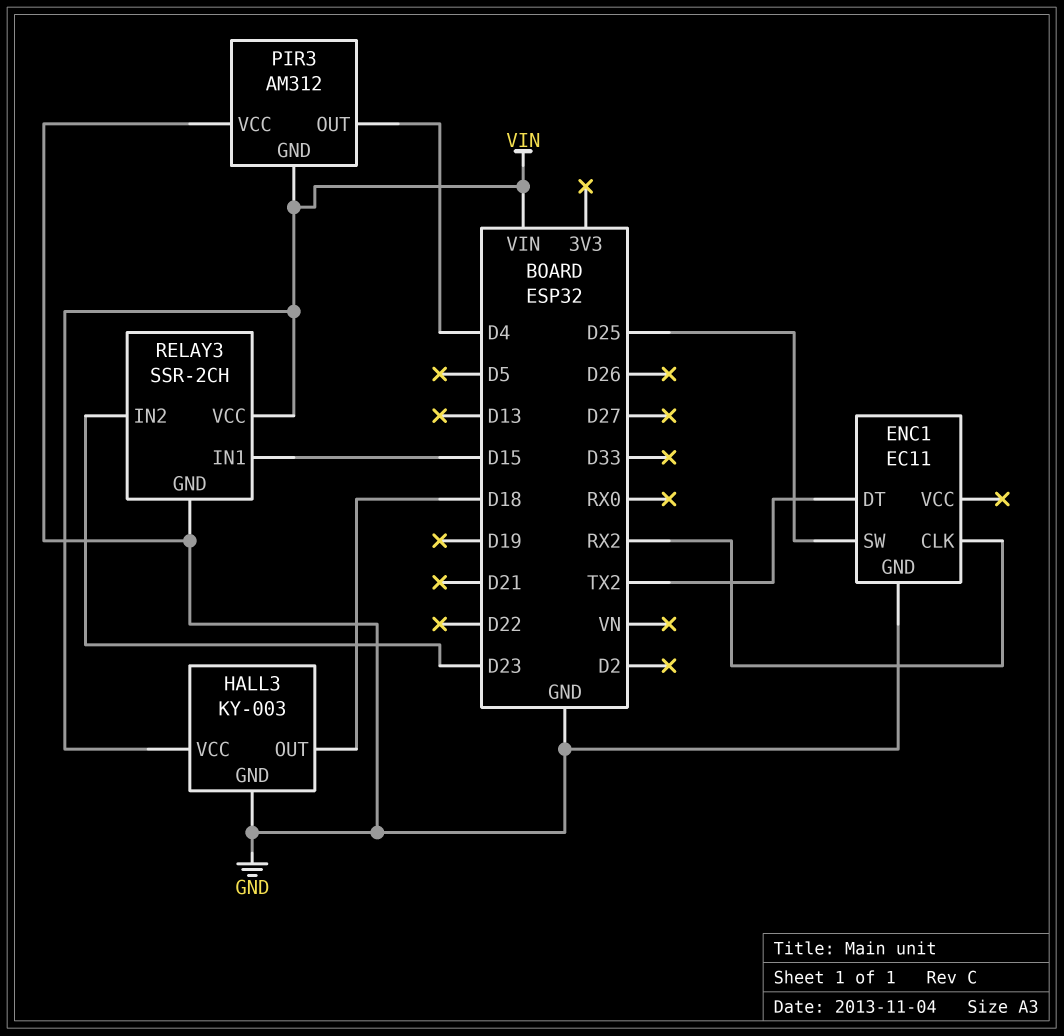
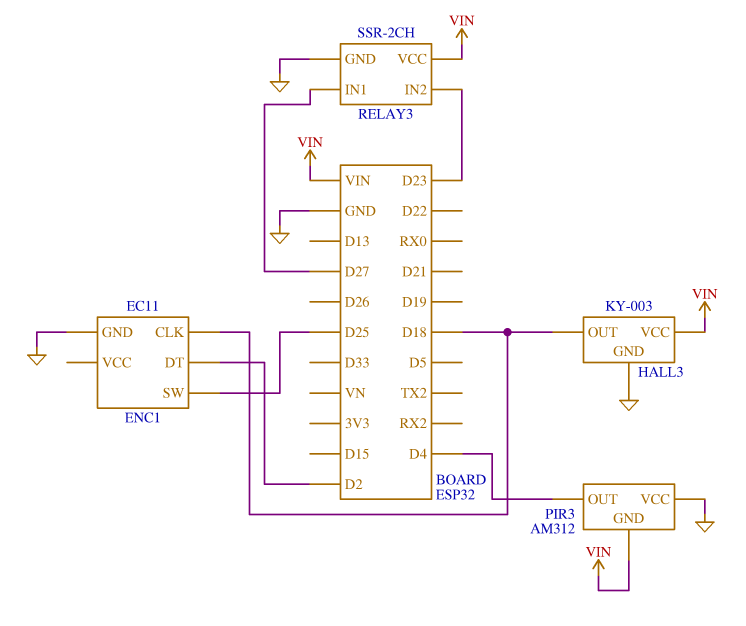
ENC1 pin CLK: RX2 -> D18
ENC1 pin DT: TX2 -> D2
RELAY3 pin IN1: D15 -> D27

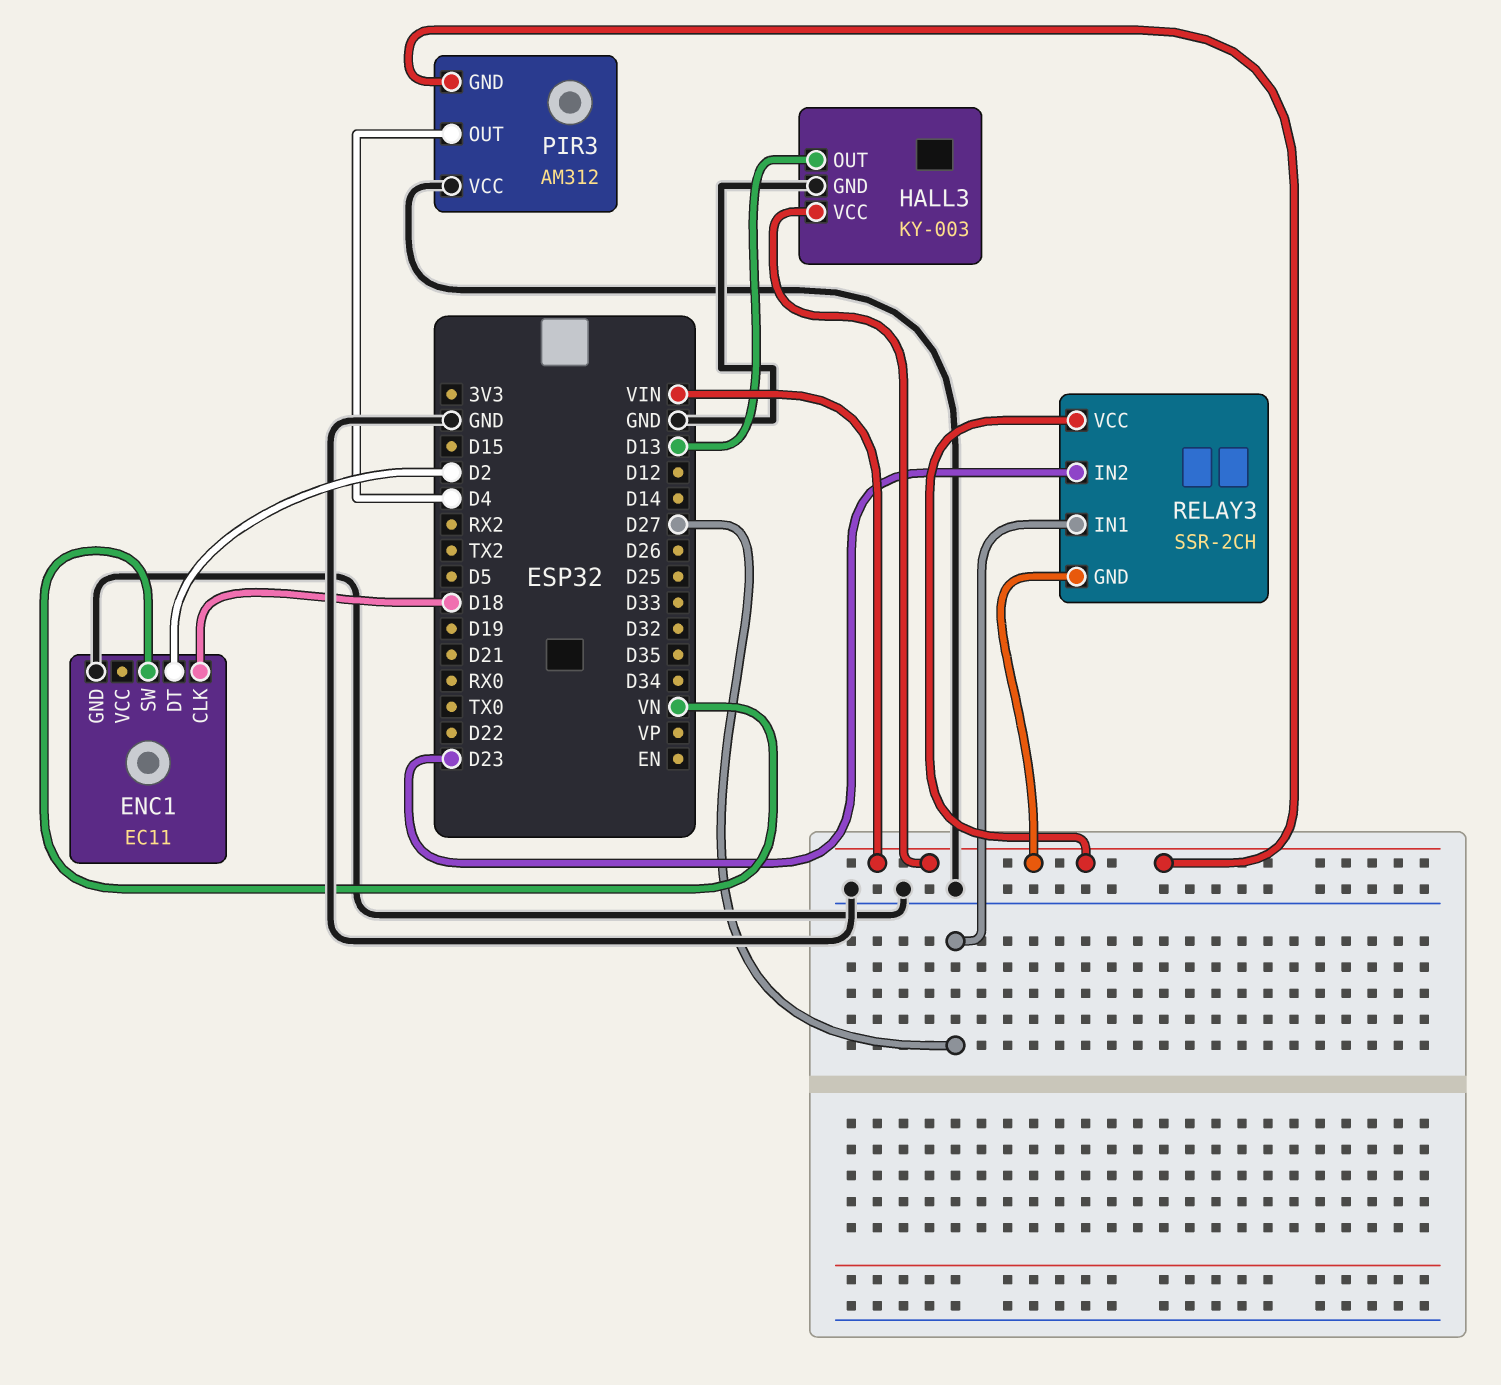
ENC1 pin SW: D25 -> VN
HALL3 pin OUT: D18 -> D13
RELAY3 pin GND: GND -> VIN

